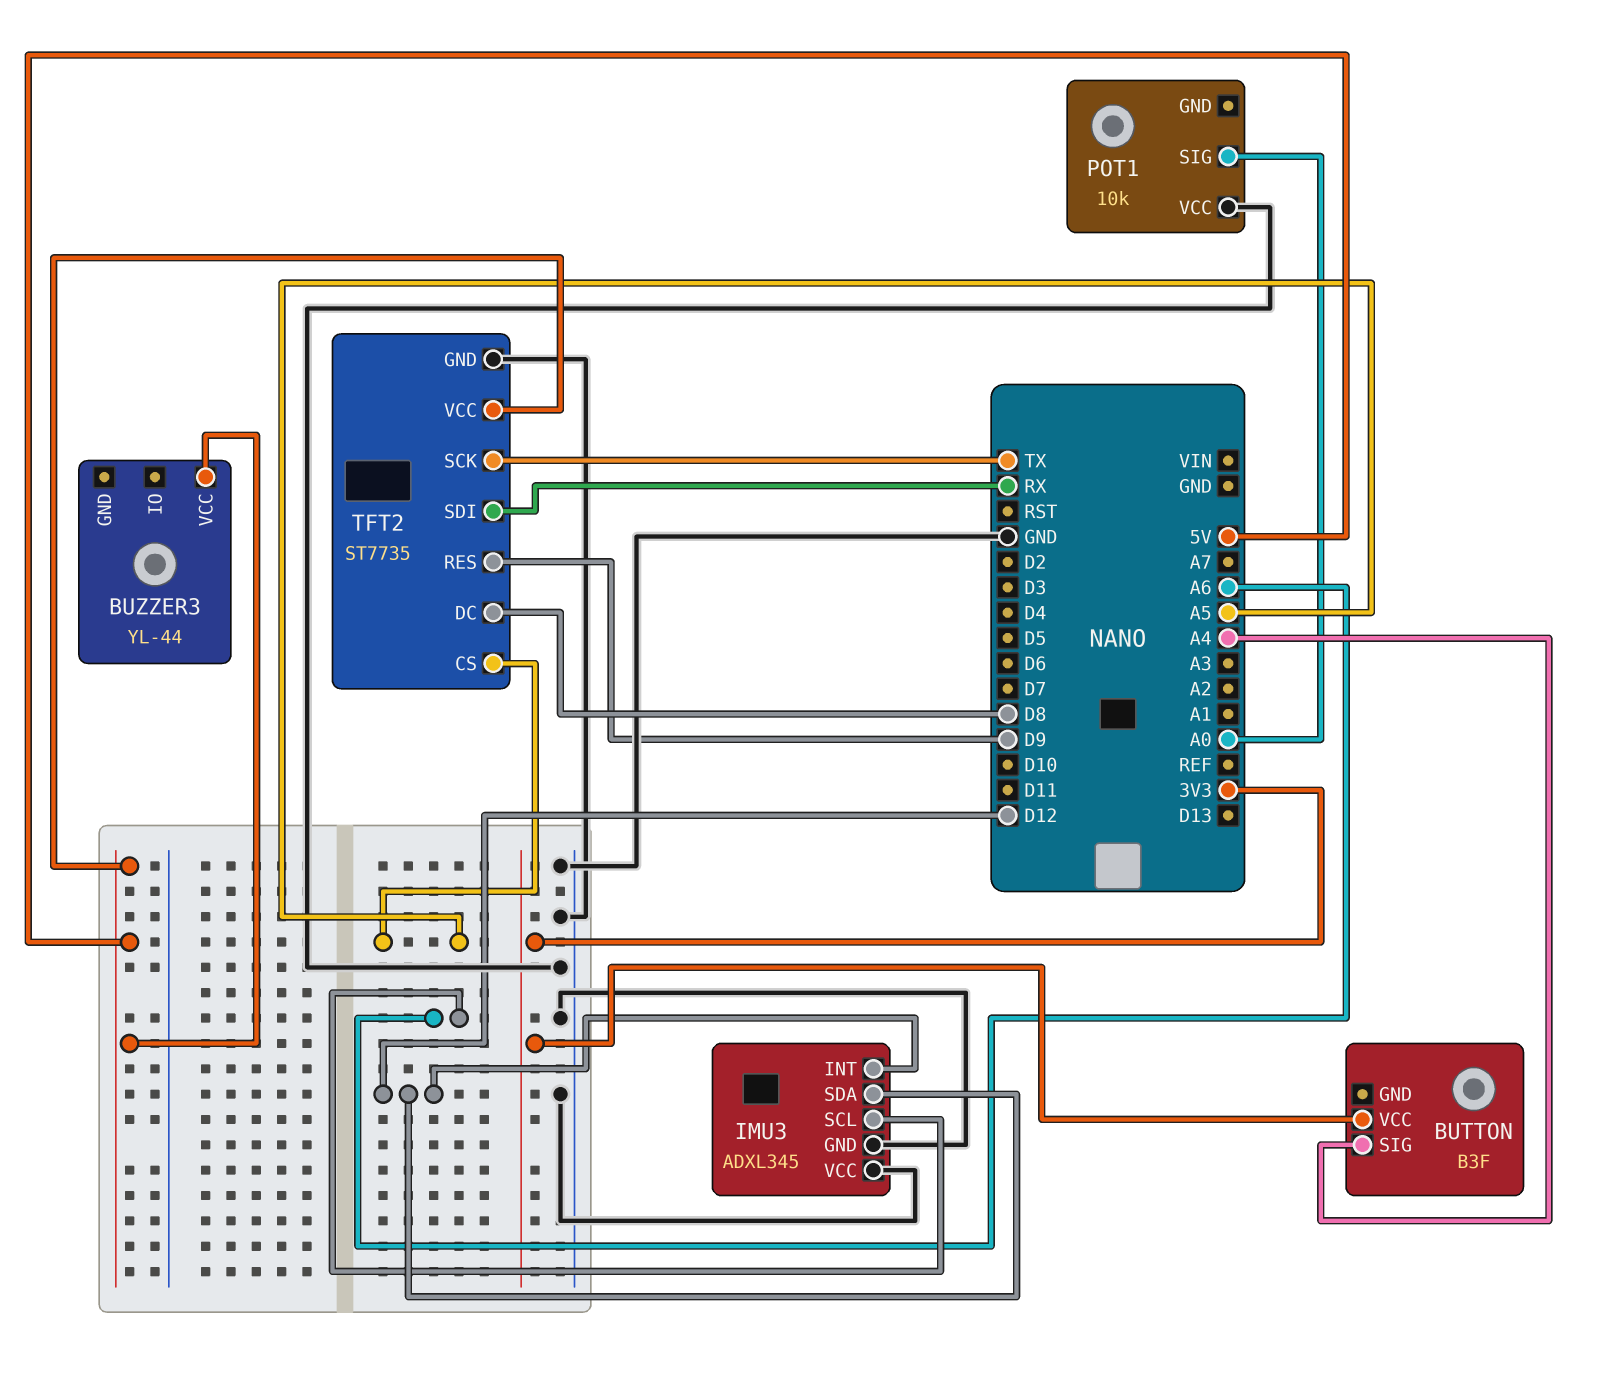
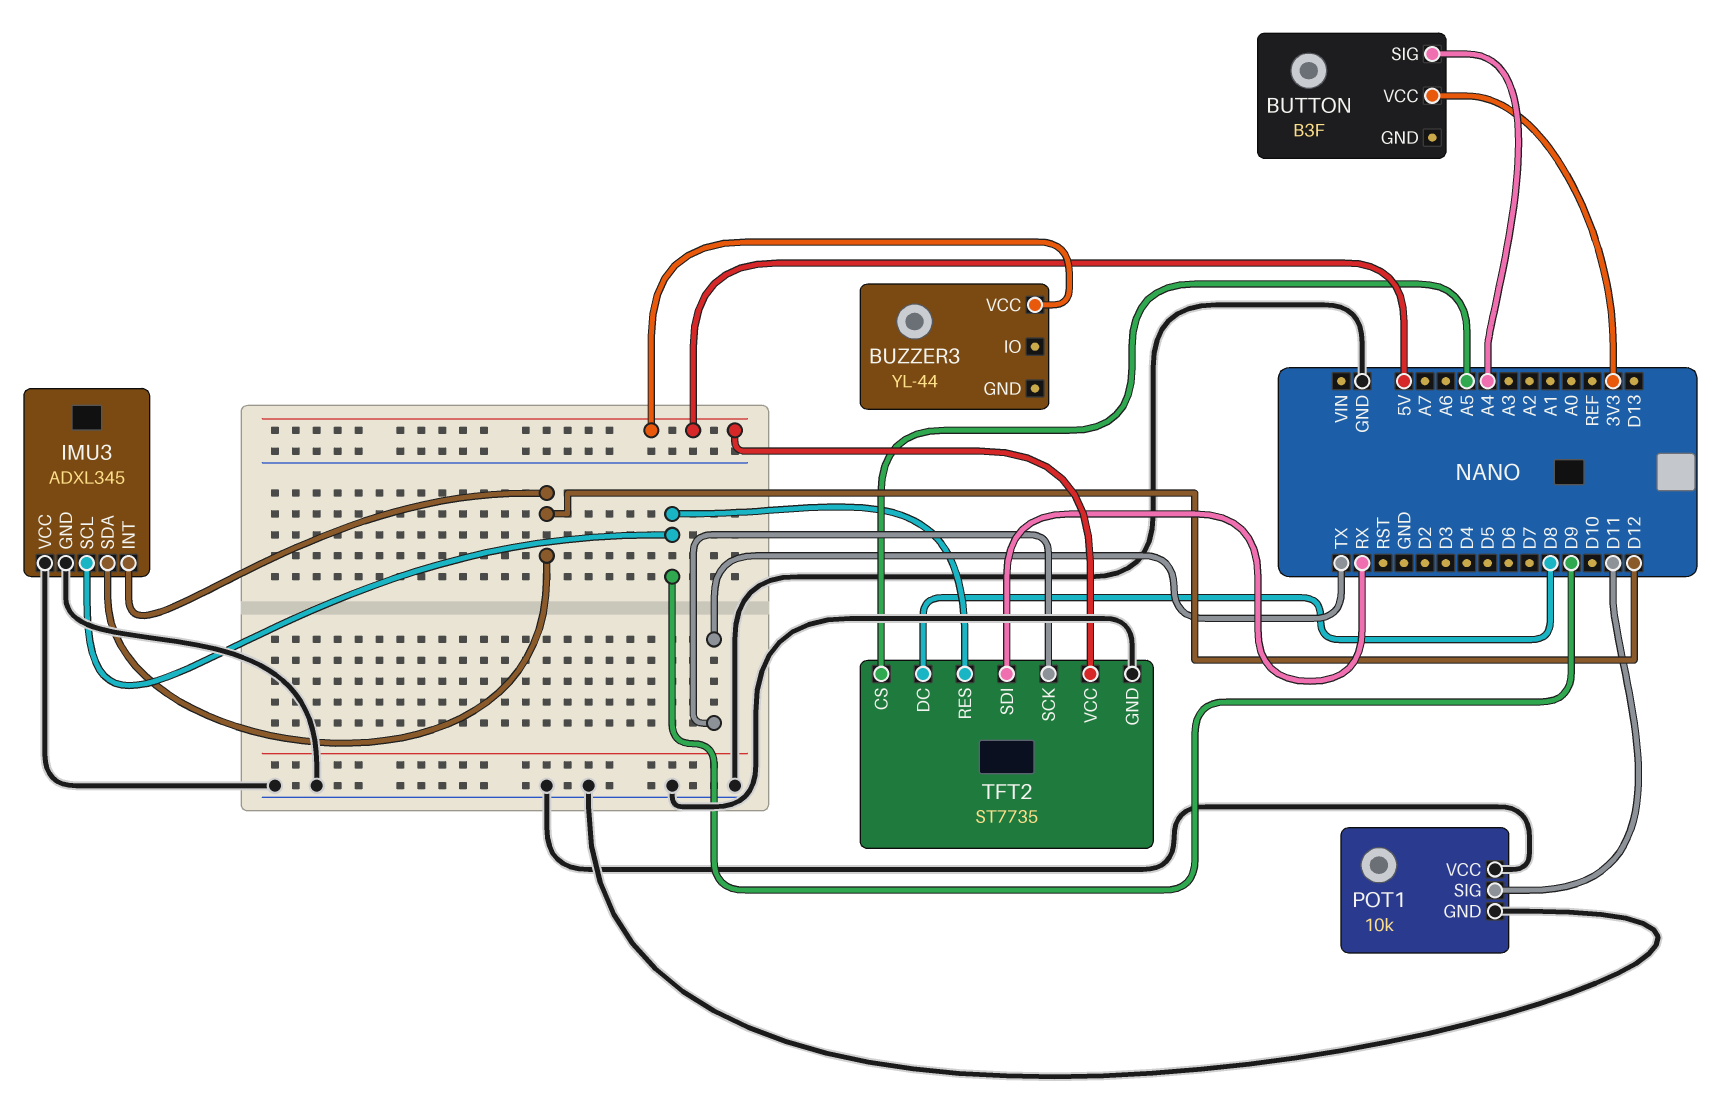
IMU3 pin SCL: A6 -> D9
POT1 pin GND: none -> GND
POT1 pin SIG: A0 -> D11

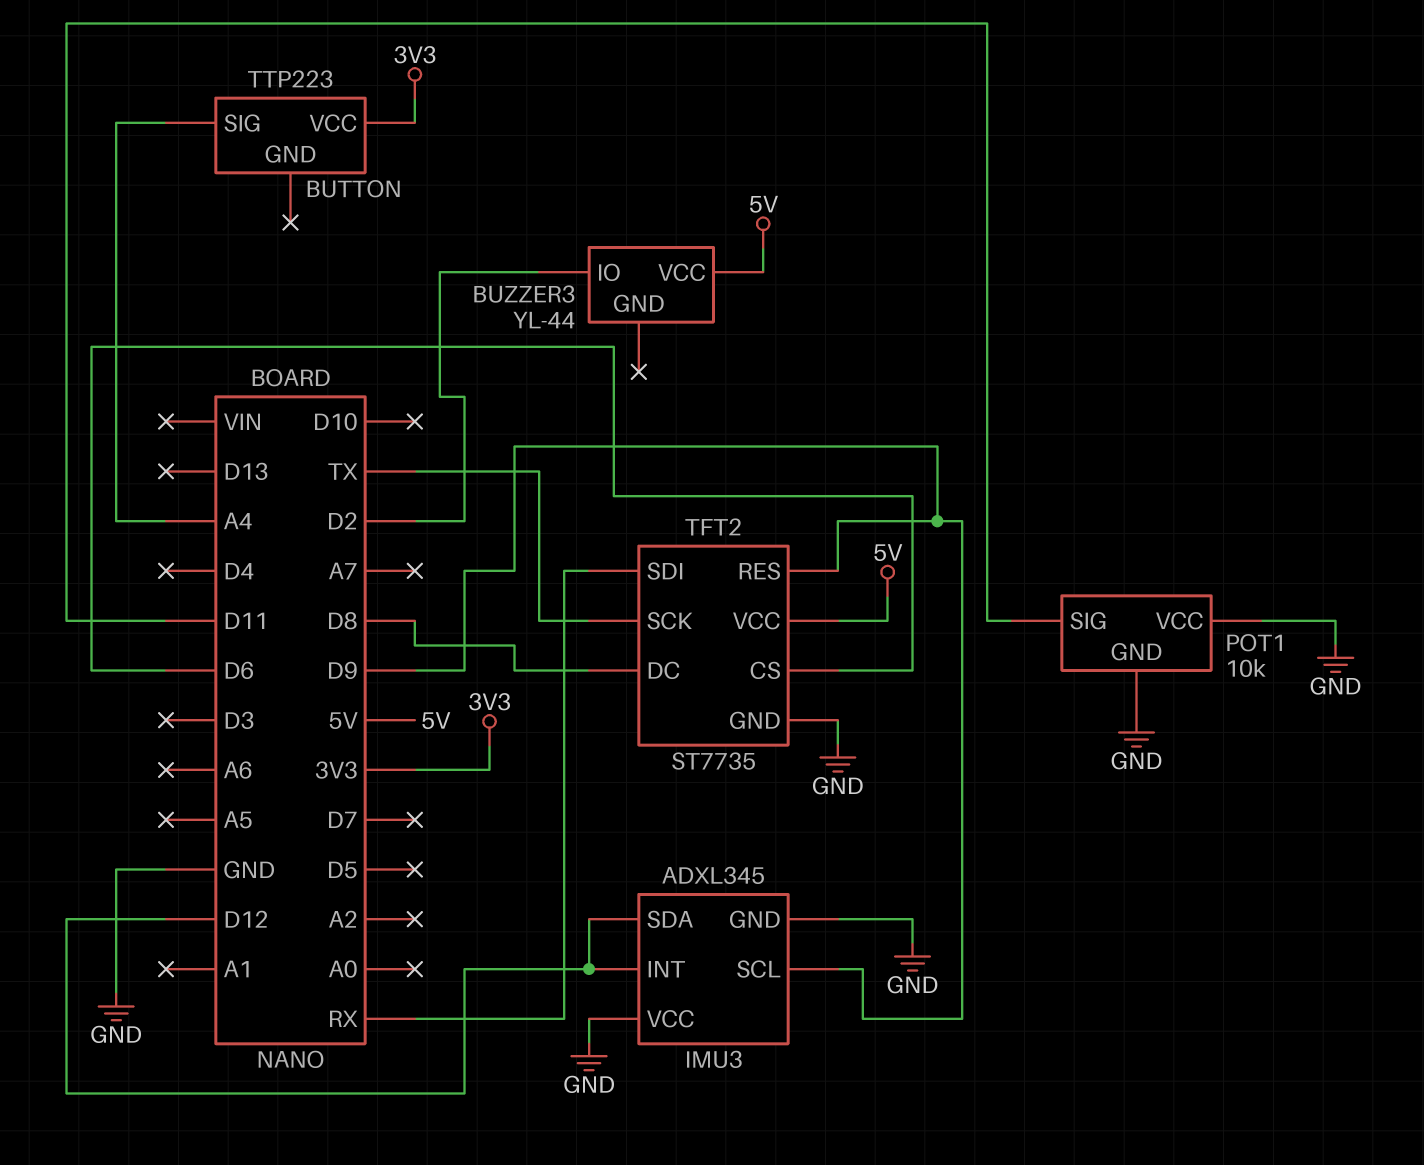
BUTTON: B3F -> TTP223
BUZZER3 pin IO: none -> D2
TFT2 pin CS: A5 -> D6

